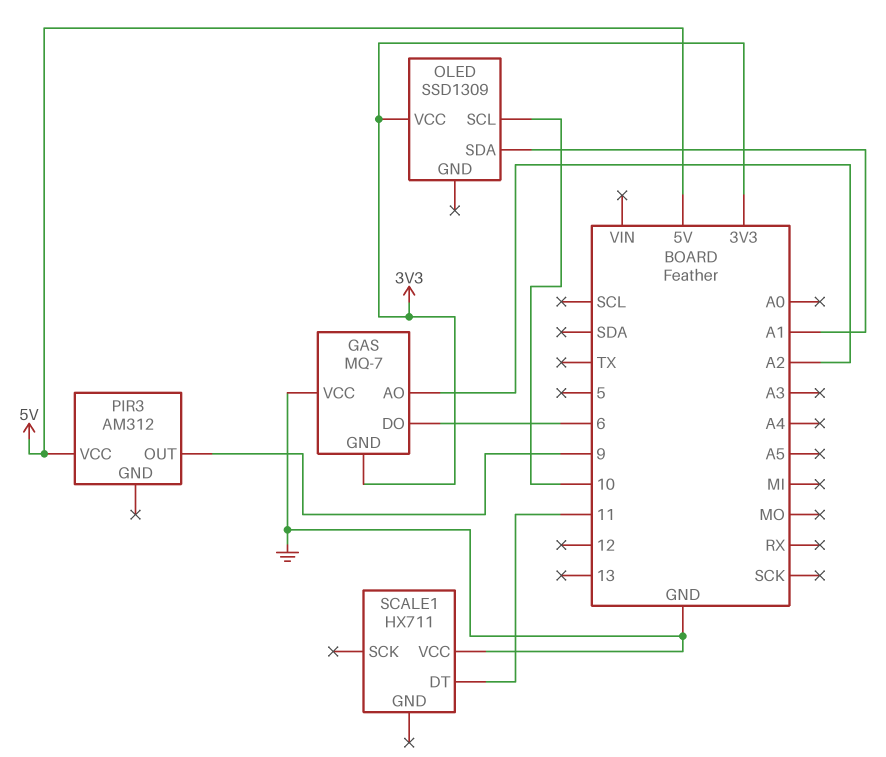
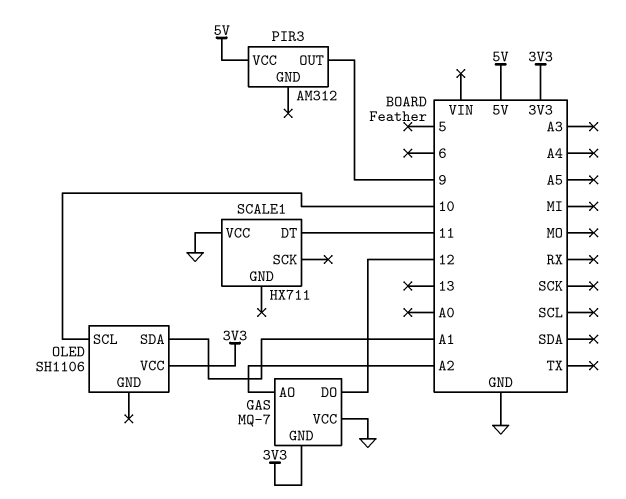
GAS pin DO: 6 -> 12
OLED: SSD1309 -> SH1106

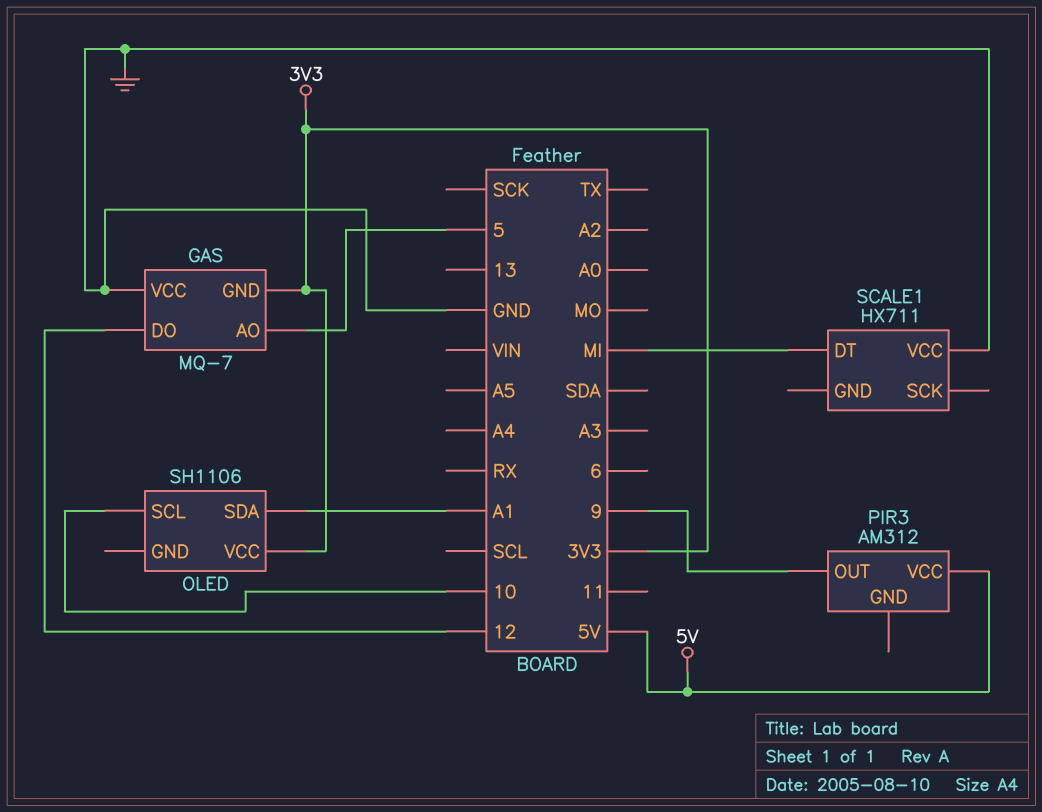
GAS pin AO: A2 -> 5
SCALE1 pin DT: 11 -> MI

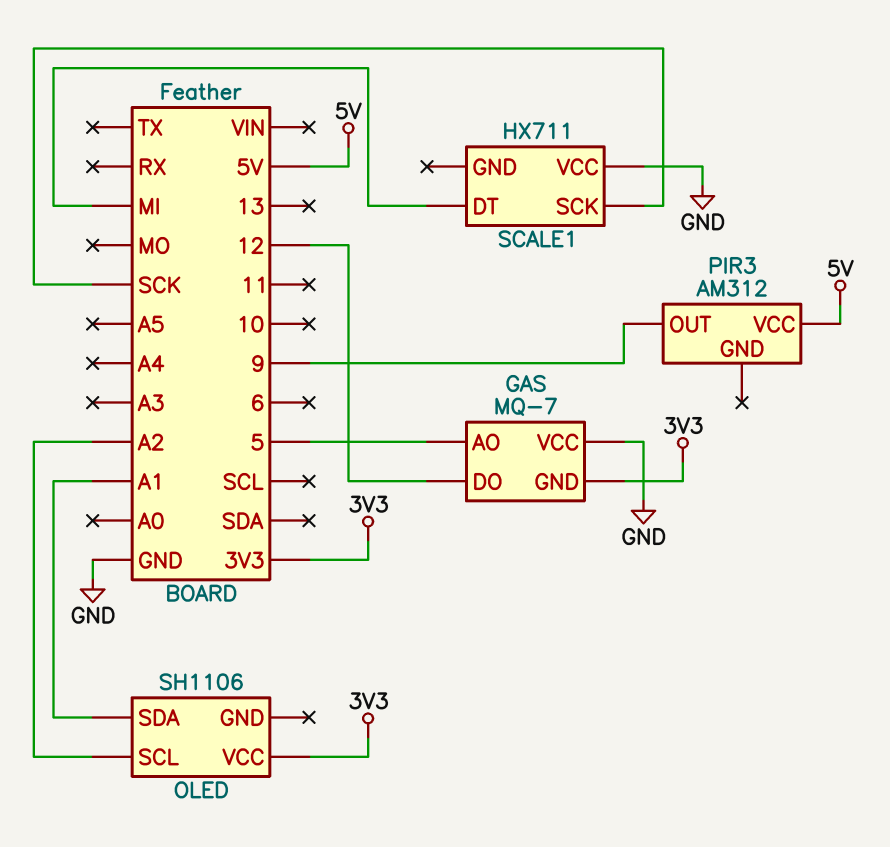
OLED pin SCL: 10 -> A2
SCALE1 pin SCK: none -> SCK

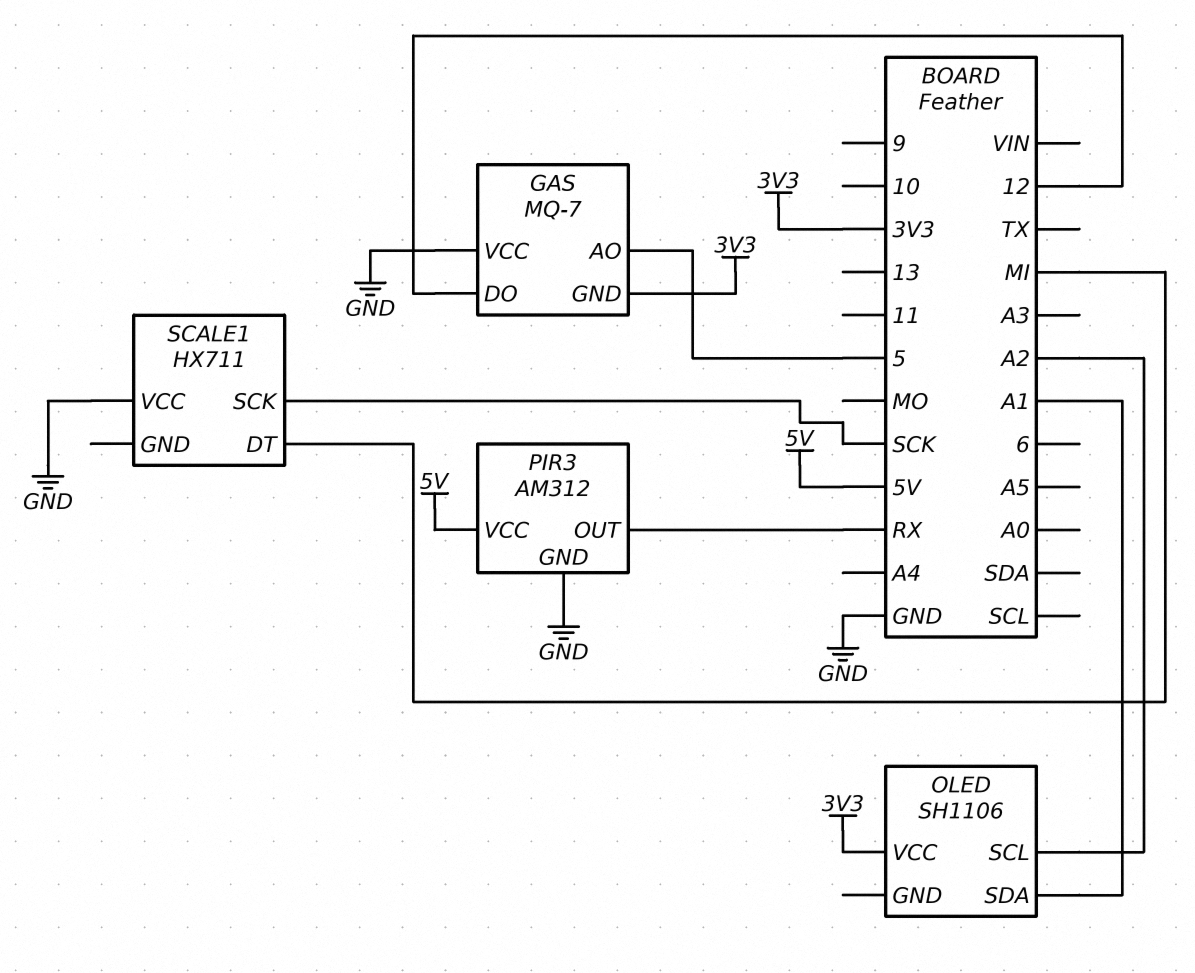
PIR3 pin GND: none -> GND
PIR3 pin OUT: 9 -> RX

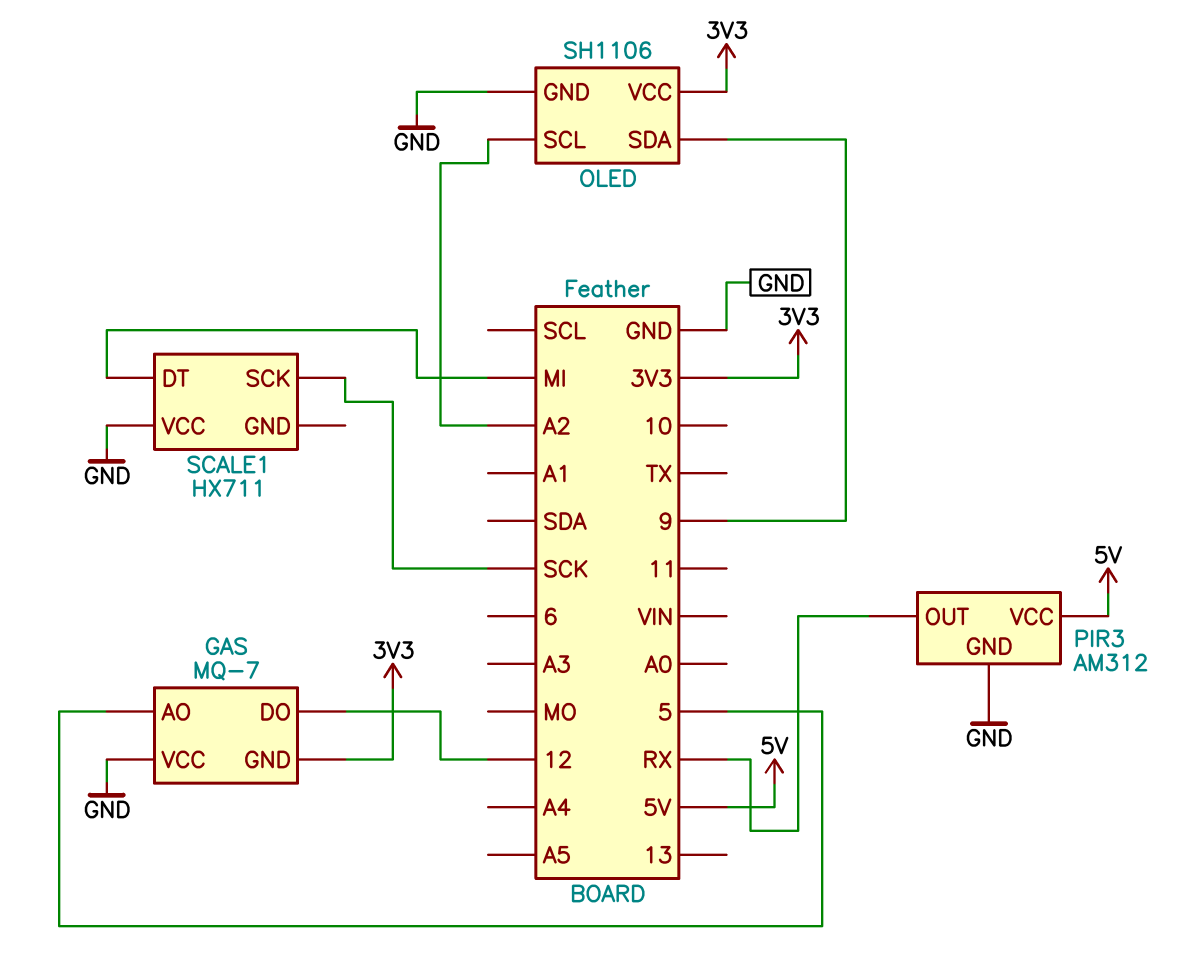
OLED pin GND: none -> GND
OLED pin SDA: A1 -> 9

